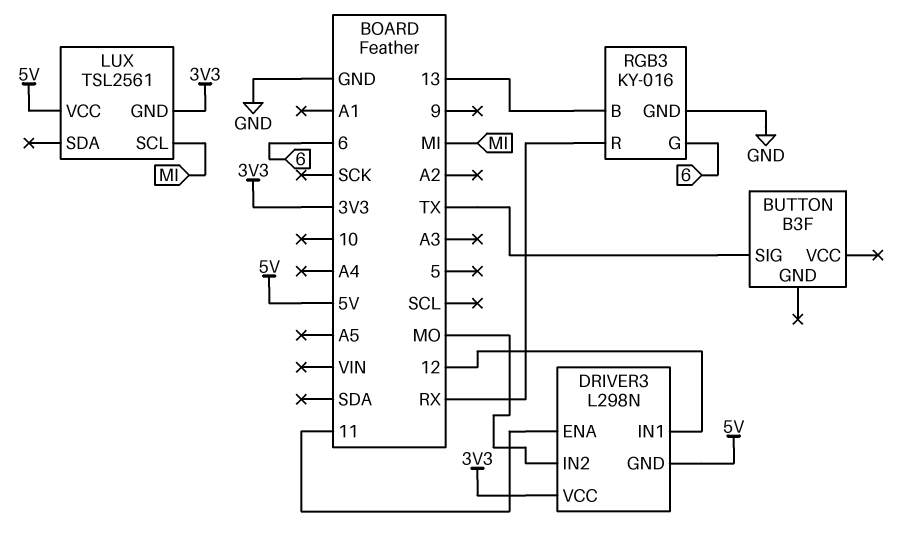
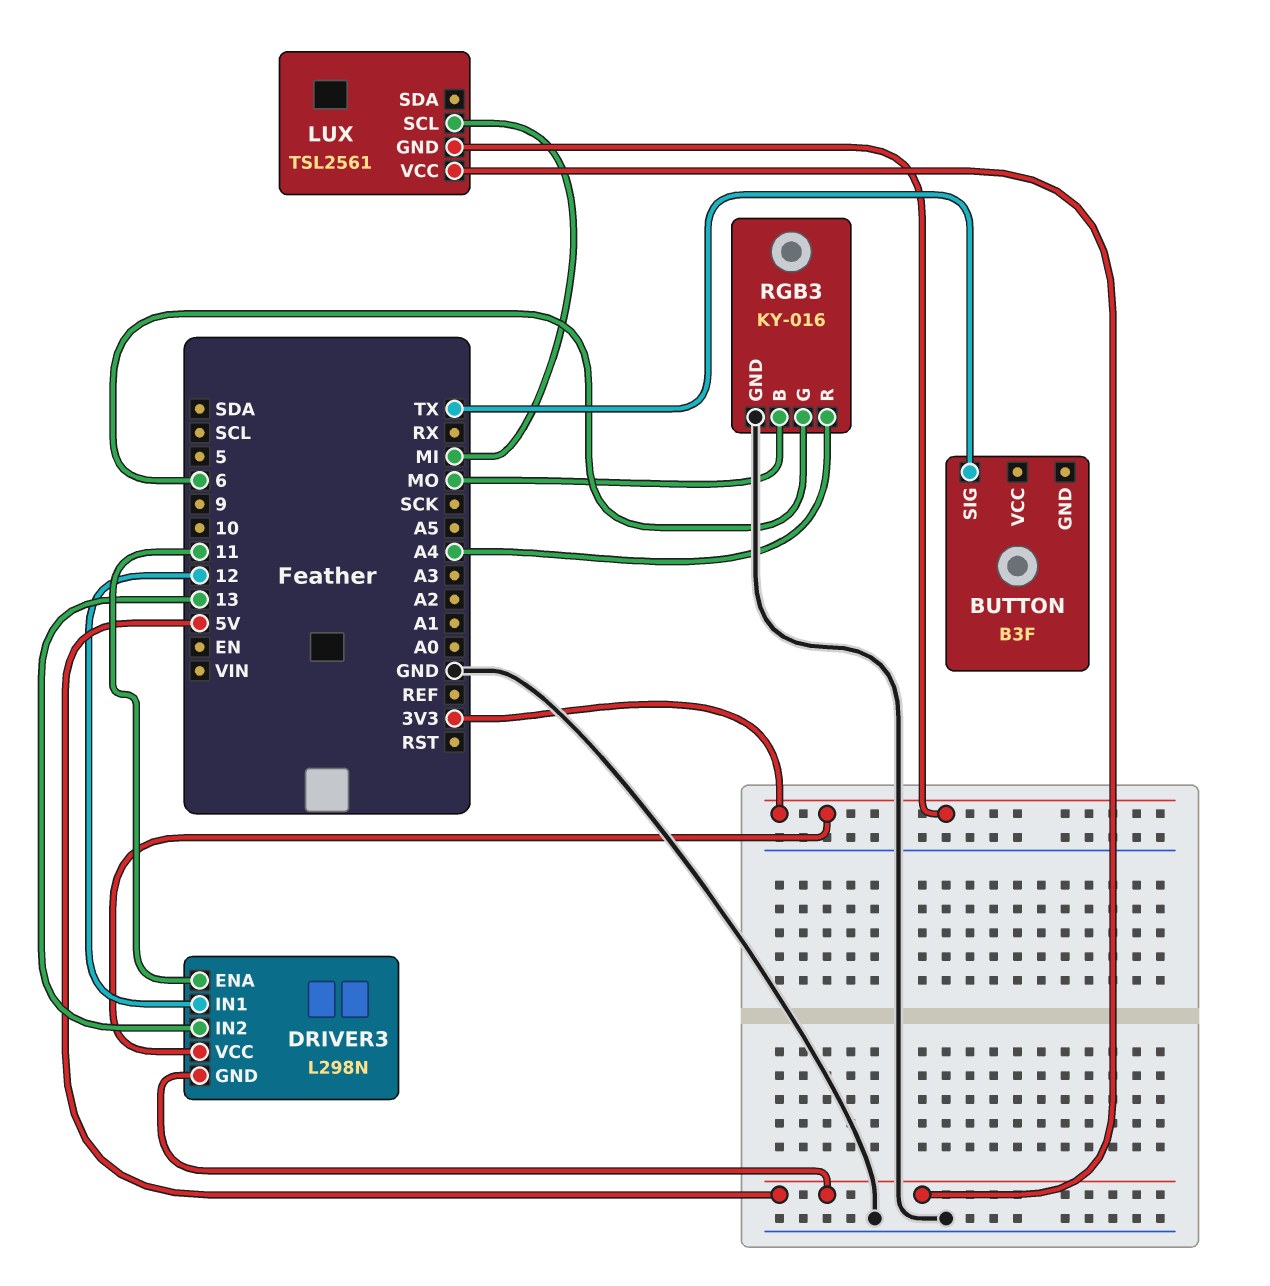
DRIVER3 pin IN2: MO -> 13
RGB3 pin B: 13 -> MO
RGB3 pin R: RX -> A4

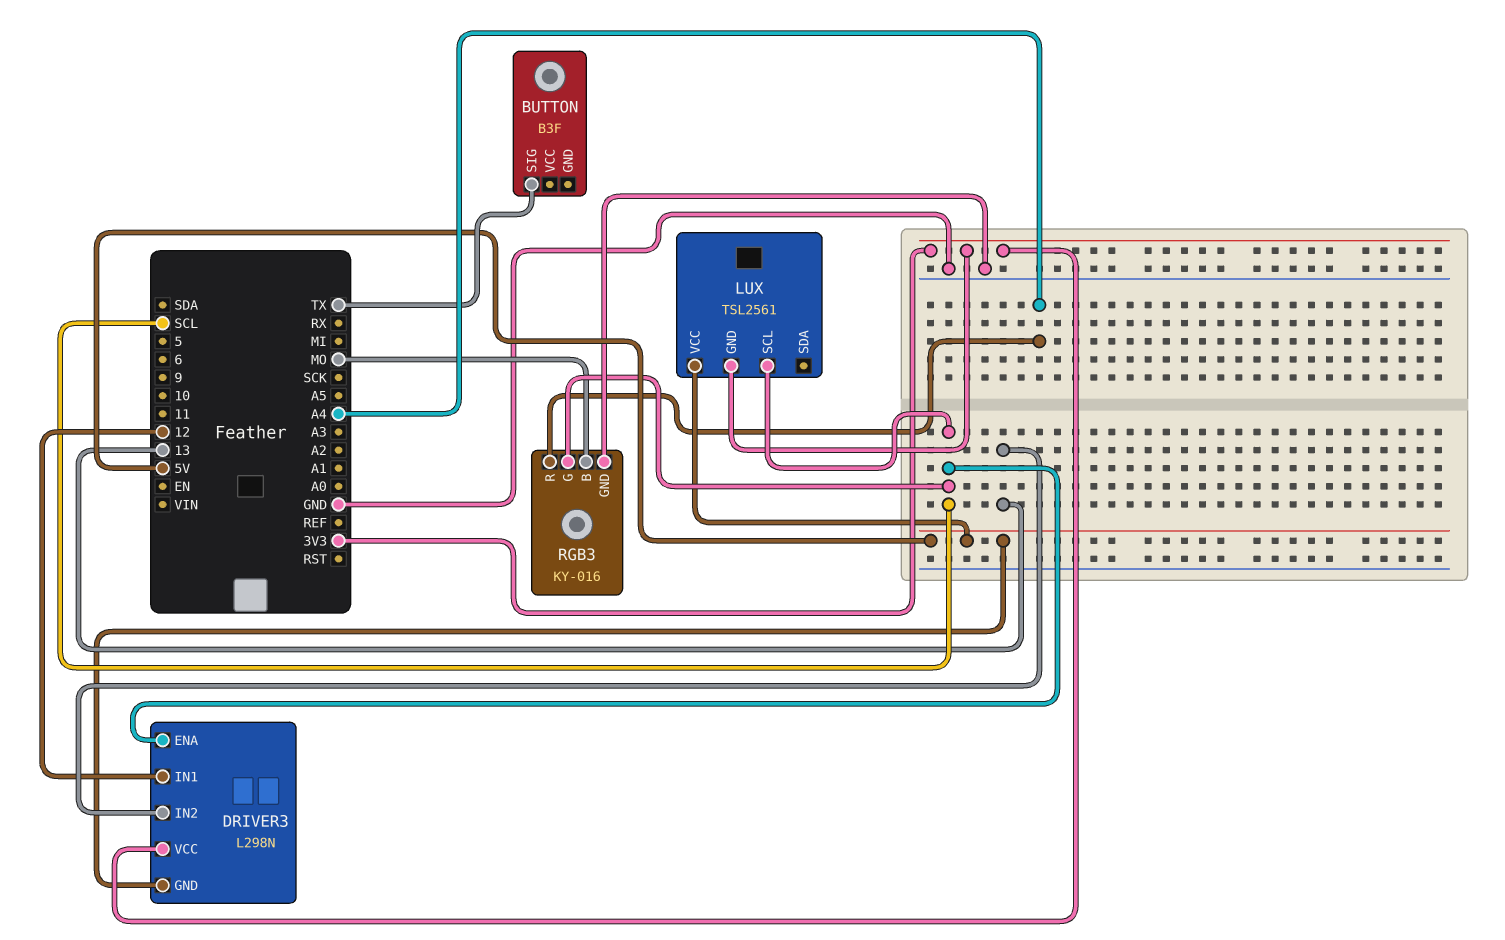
DRIVER3 pin ENA: 11 -> SCL
LUX pin SCL: MI -> SCL
RGB3 pin G: 6 -> SCL

